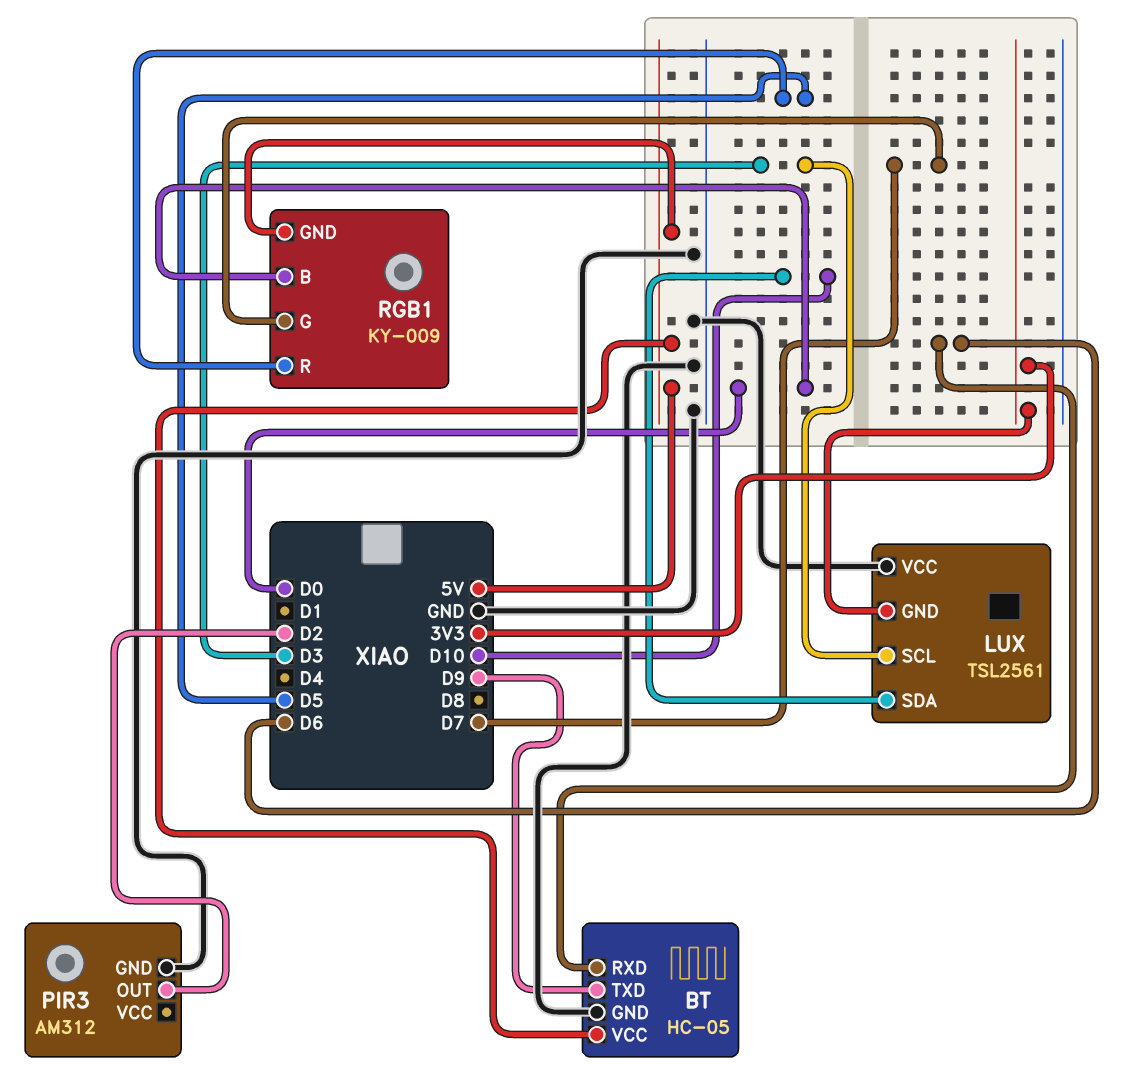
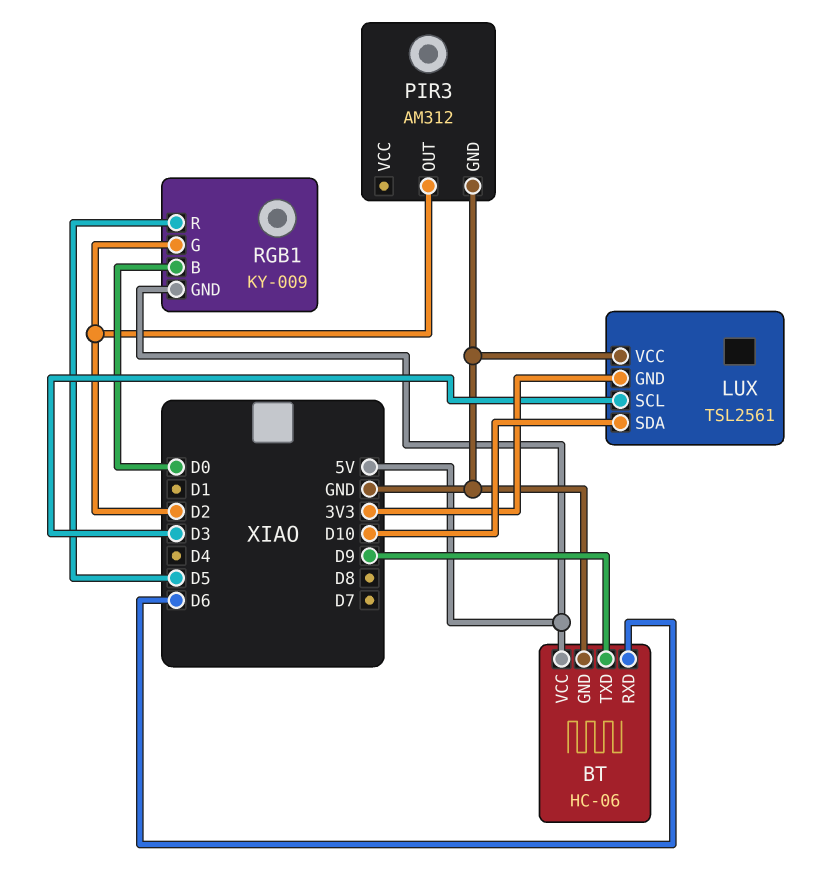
BT: HC-05 -> HC-06
RGB1 pin G: D7 -> D2

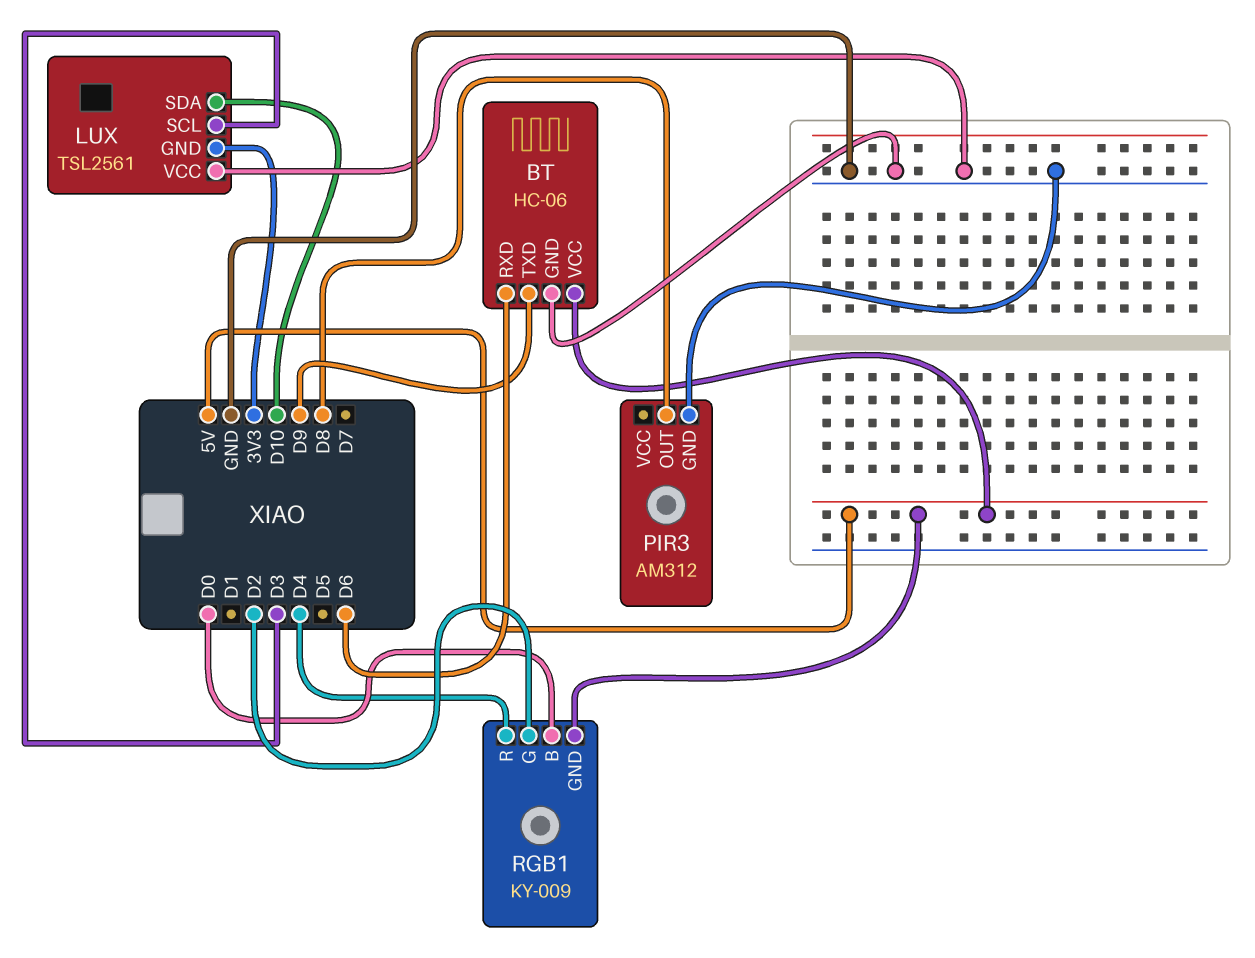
PIR3 pin OUT: D2 -> D8
RGB1 pin R: D5 -> D4

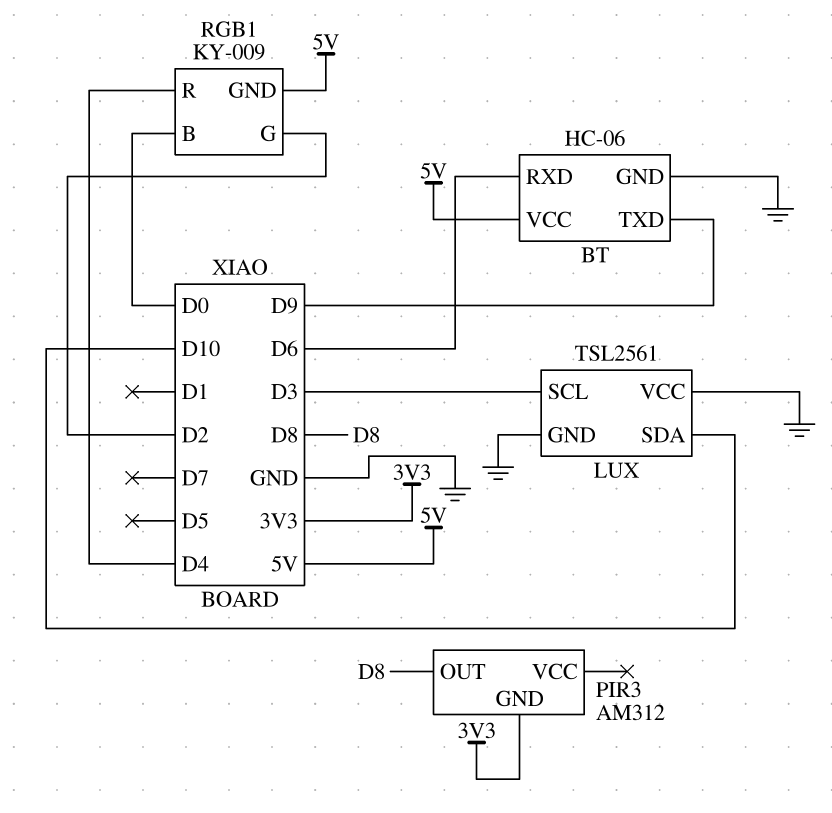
LUX pin GND: 3V3 -> GND
PIR3 pin GND: GND -> 3V3

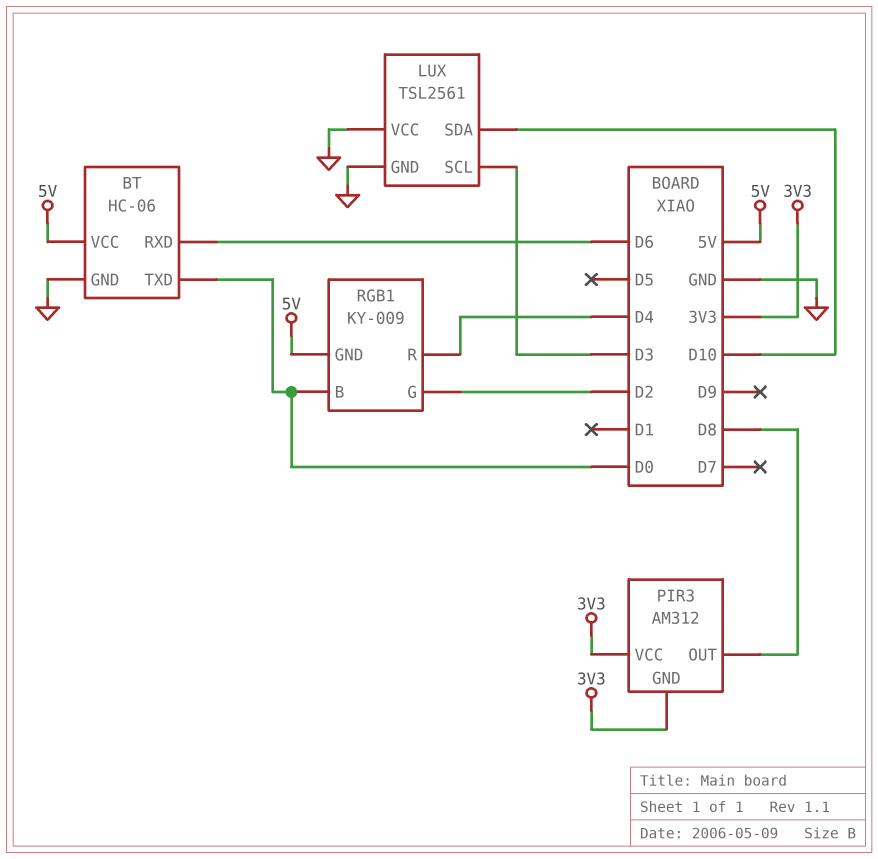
BT pin TXD: D9 -> D0
PIR3 pin VCC: none -> 3V3

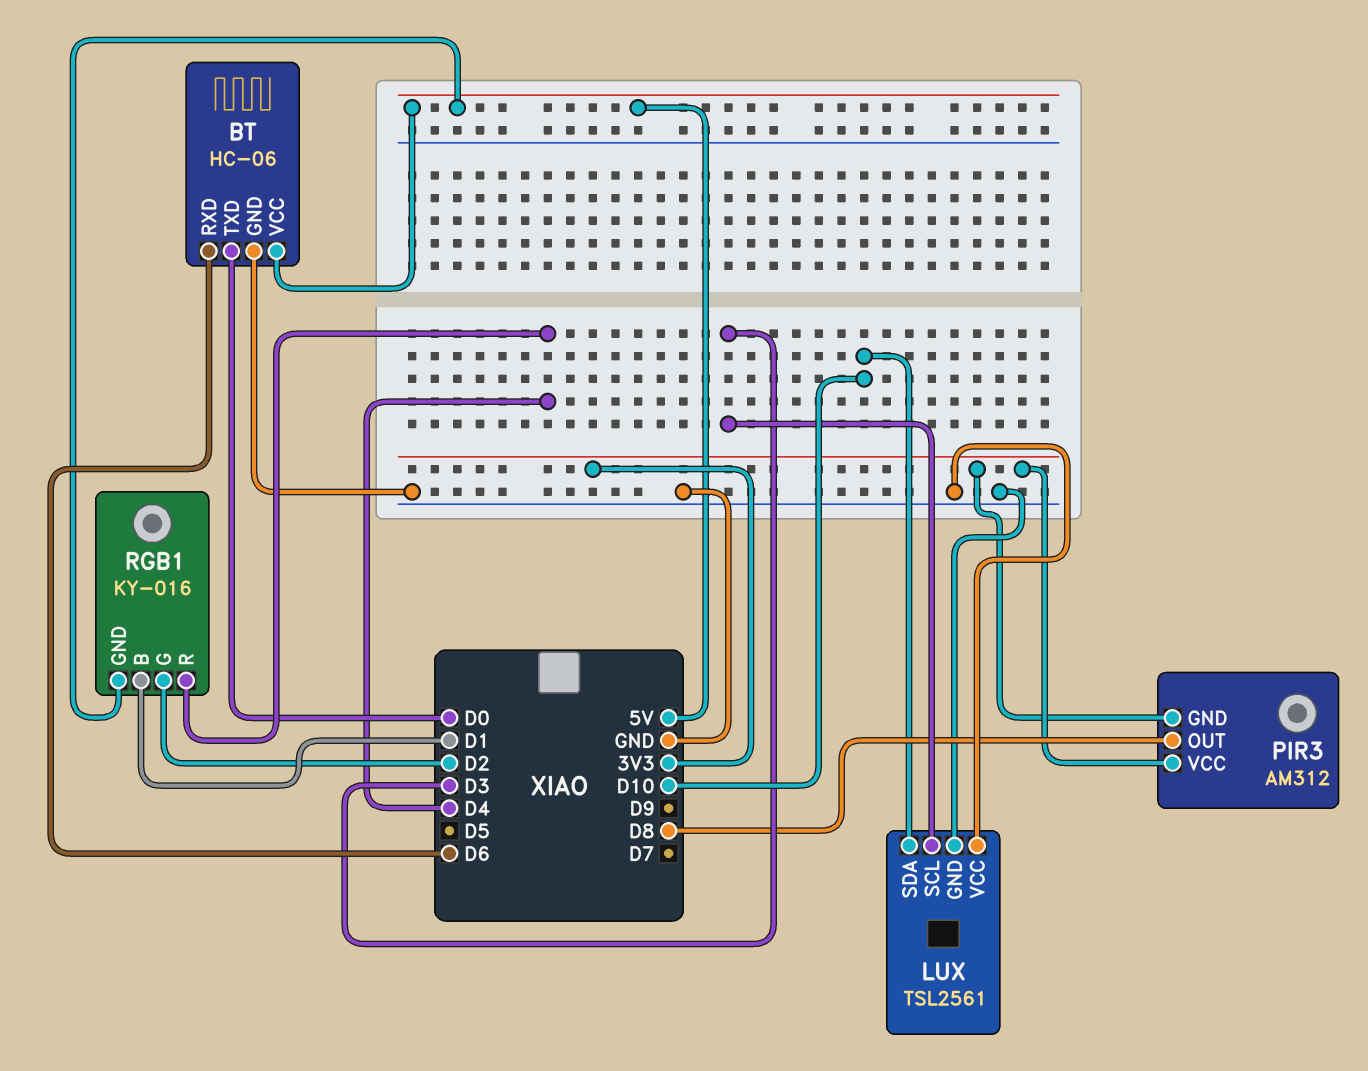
RGB1: KY-009 -> KY-016
RGB1 pin B: D0 -> D1

